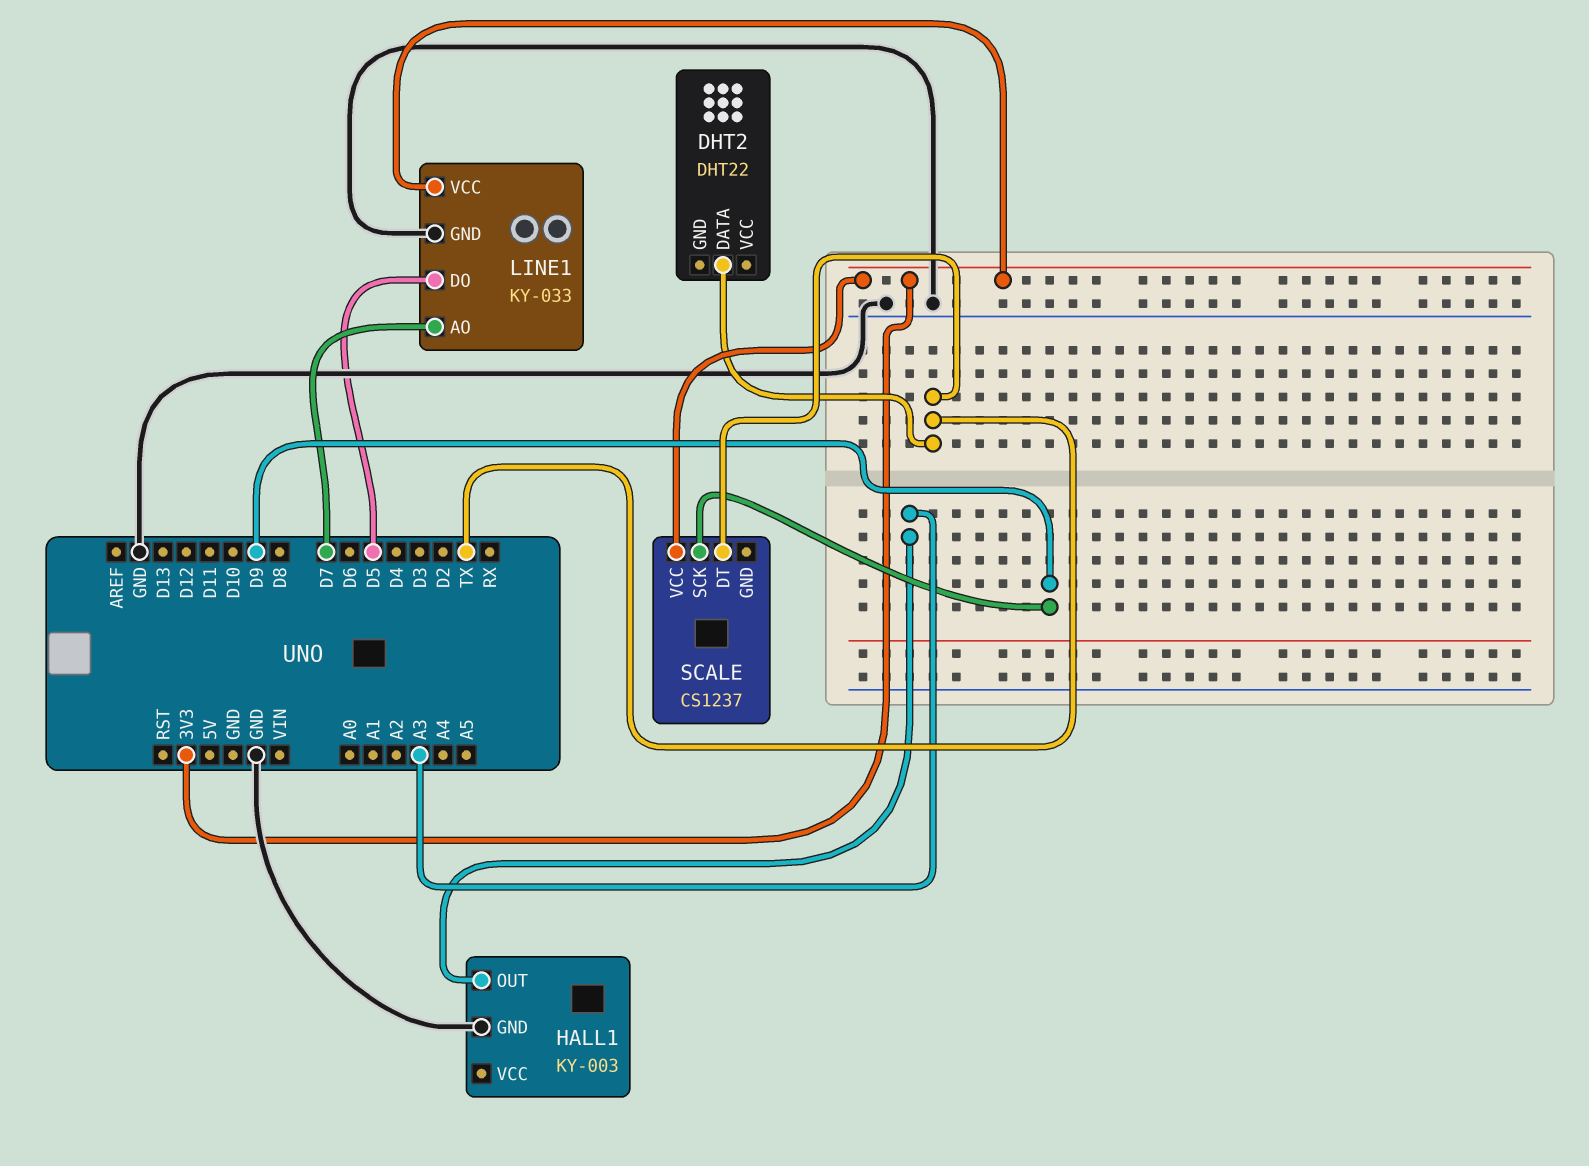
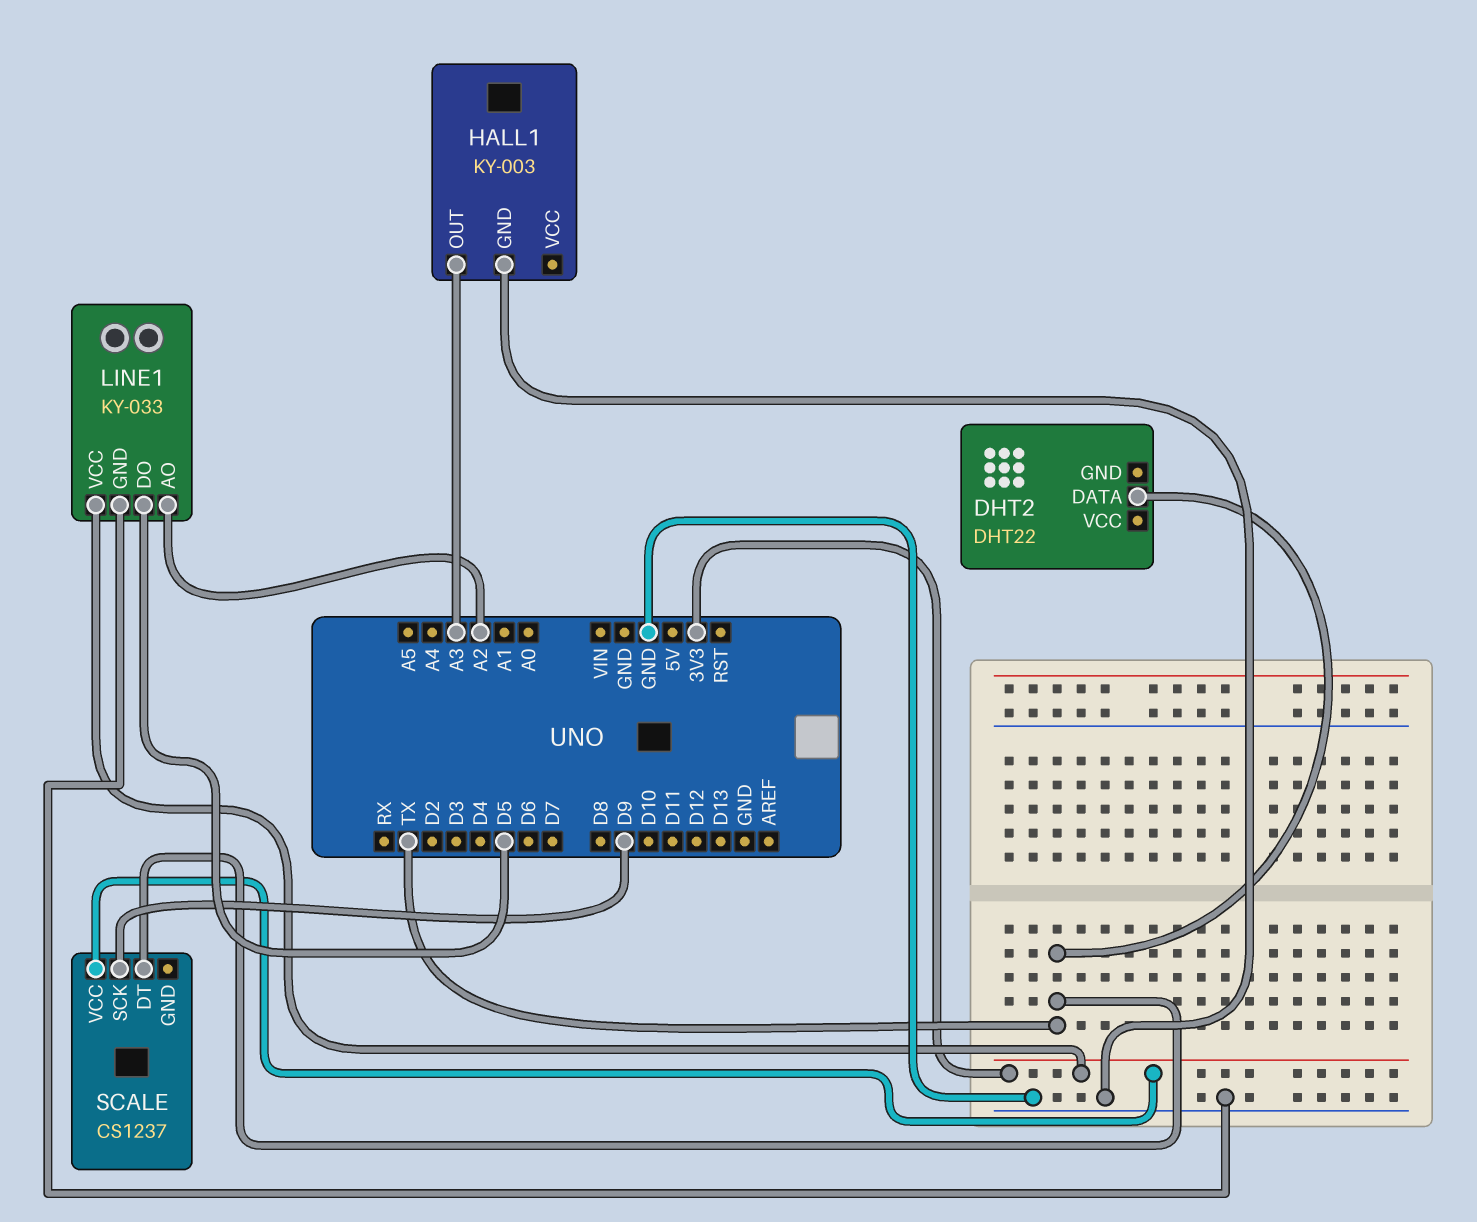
LINE1 pin AO: D7 -> A2

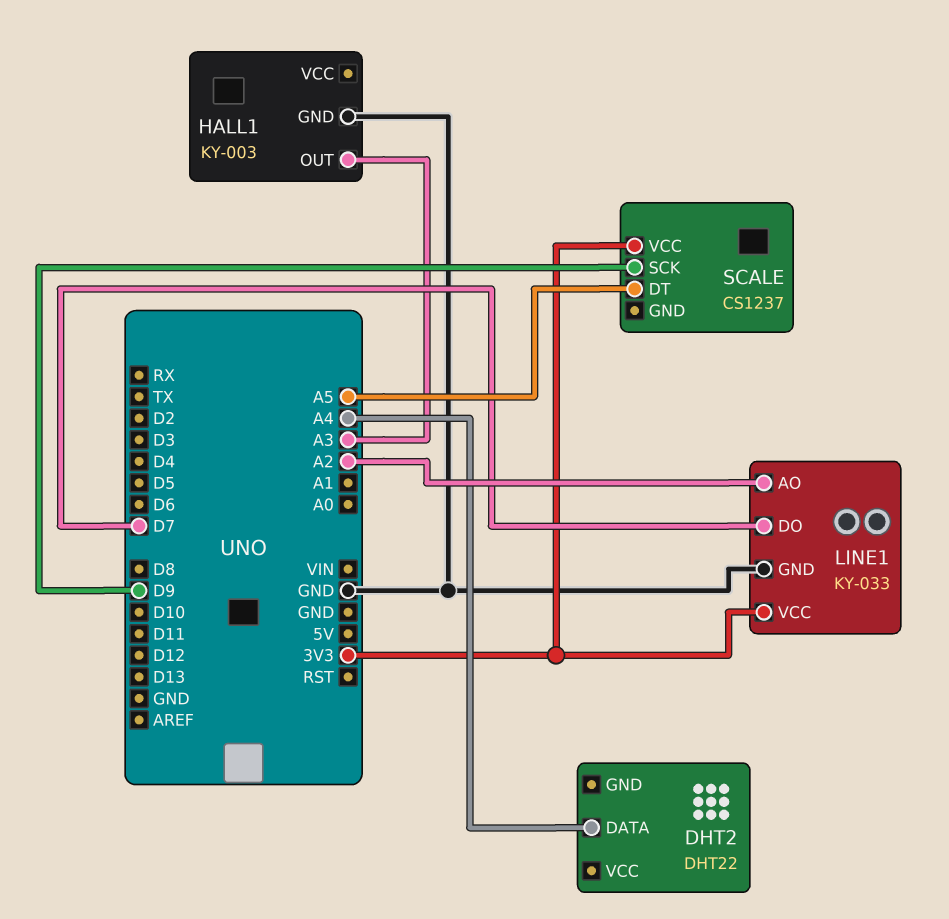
DHT2 pin DATA: TX -> A4
LINE1 pin DO: D5 -> D7
SCALE pin DT: TX -> A5

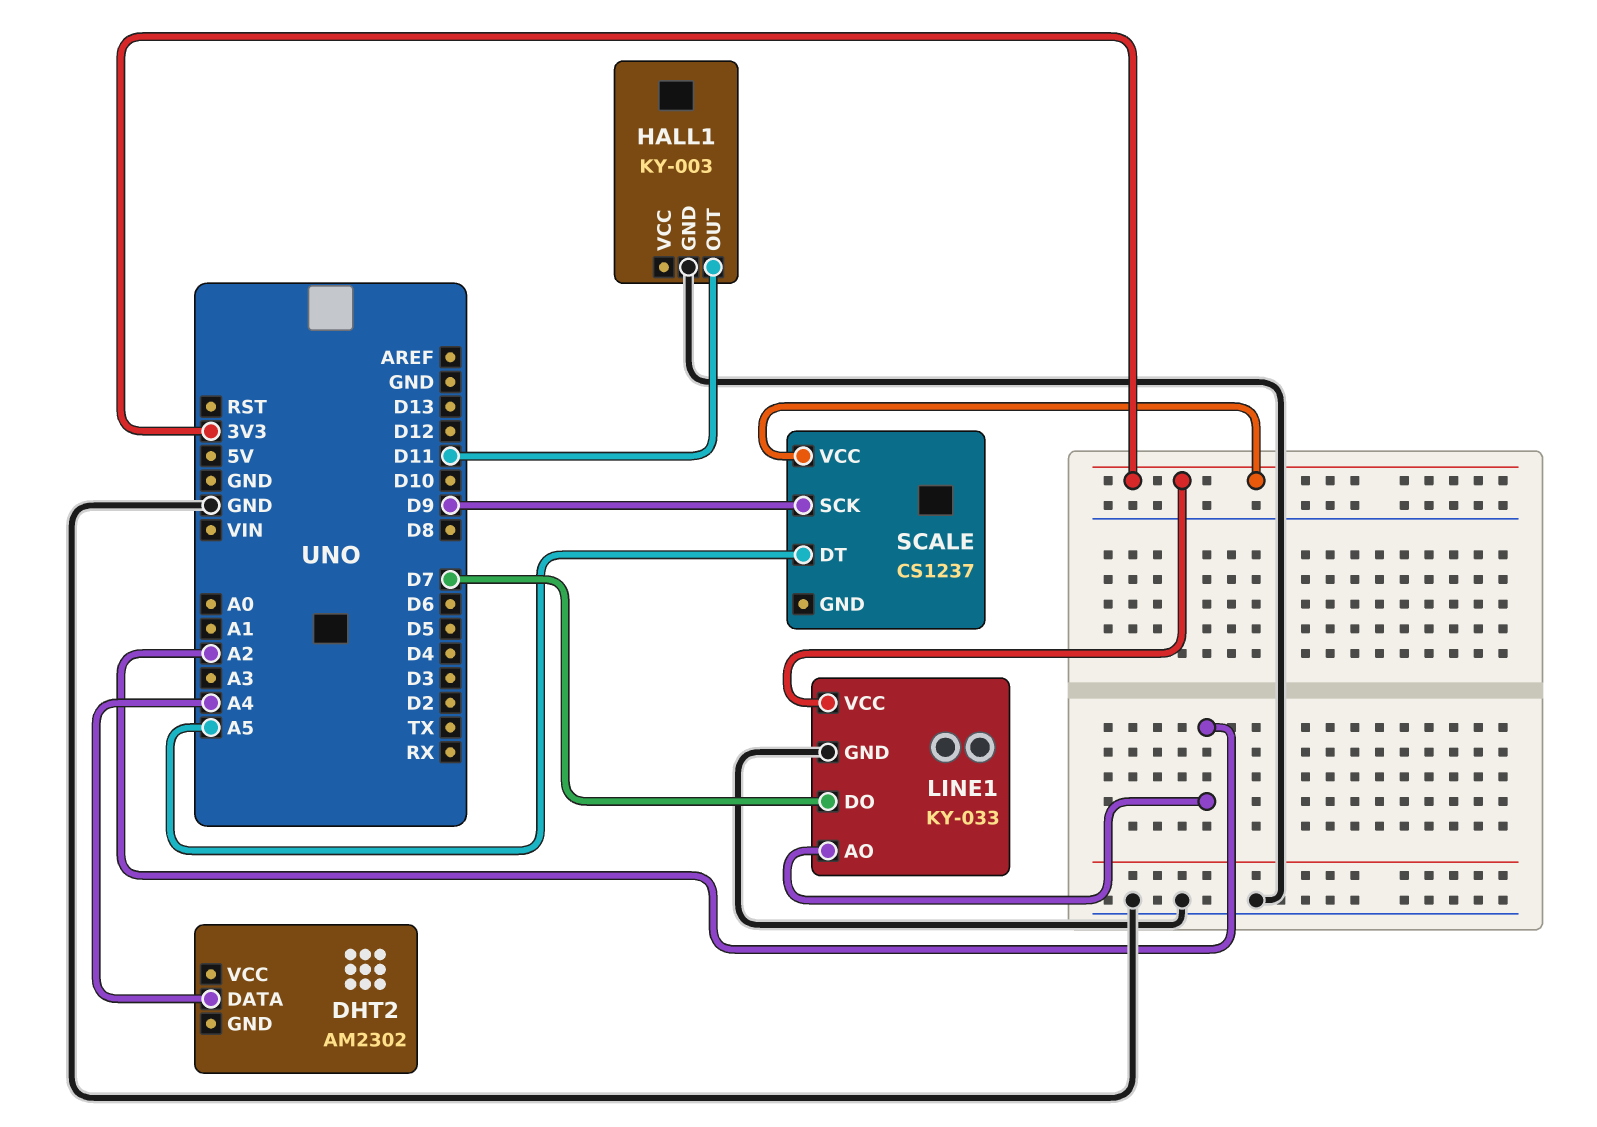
DHT2: DHT22 -> AM2302
HALL1 pin OUT: A3 -> D11

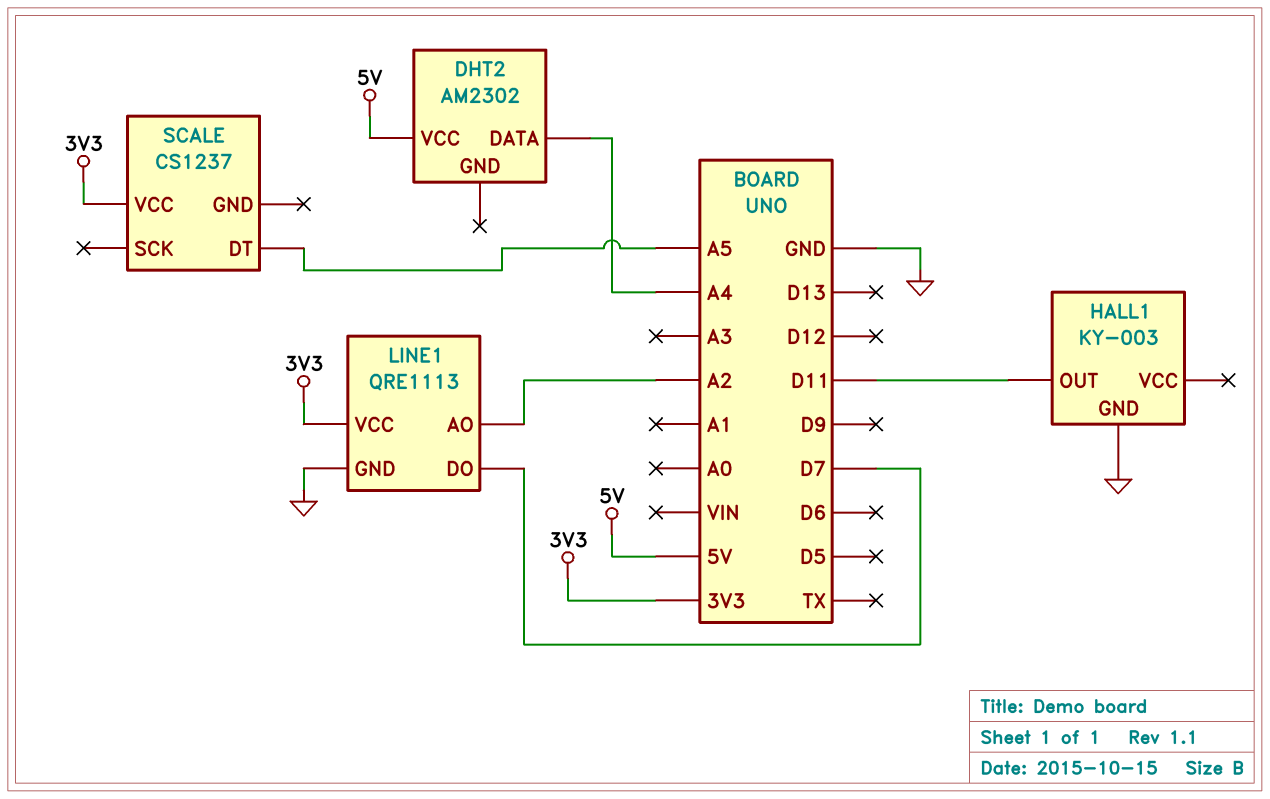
DHT2 pin VCC: none -> 5V
LINE1: KY-033 -> QRE1113
SCALE pin SCK: D9 -> none

